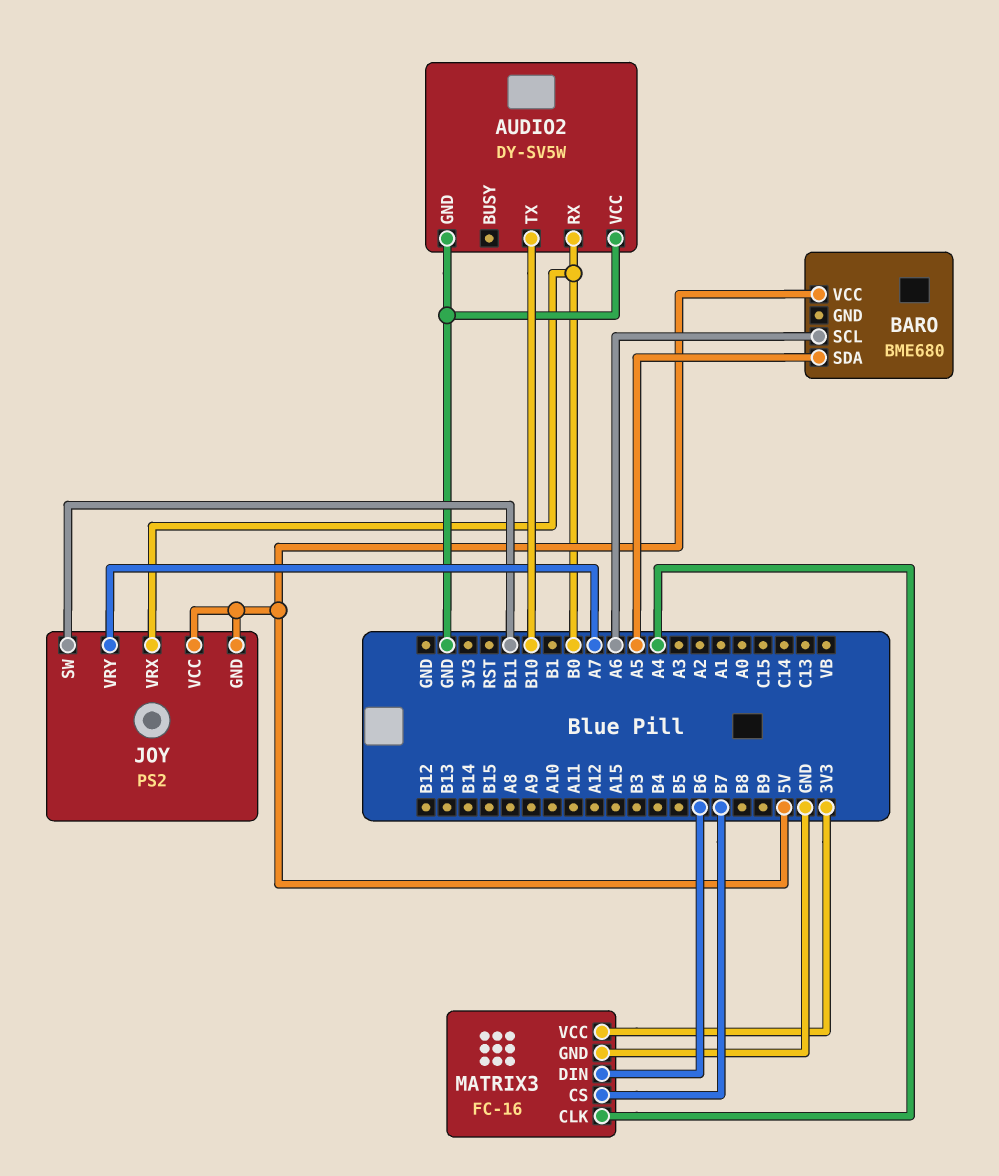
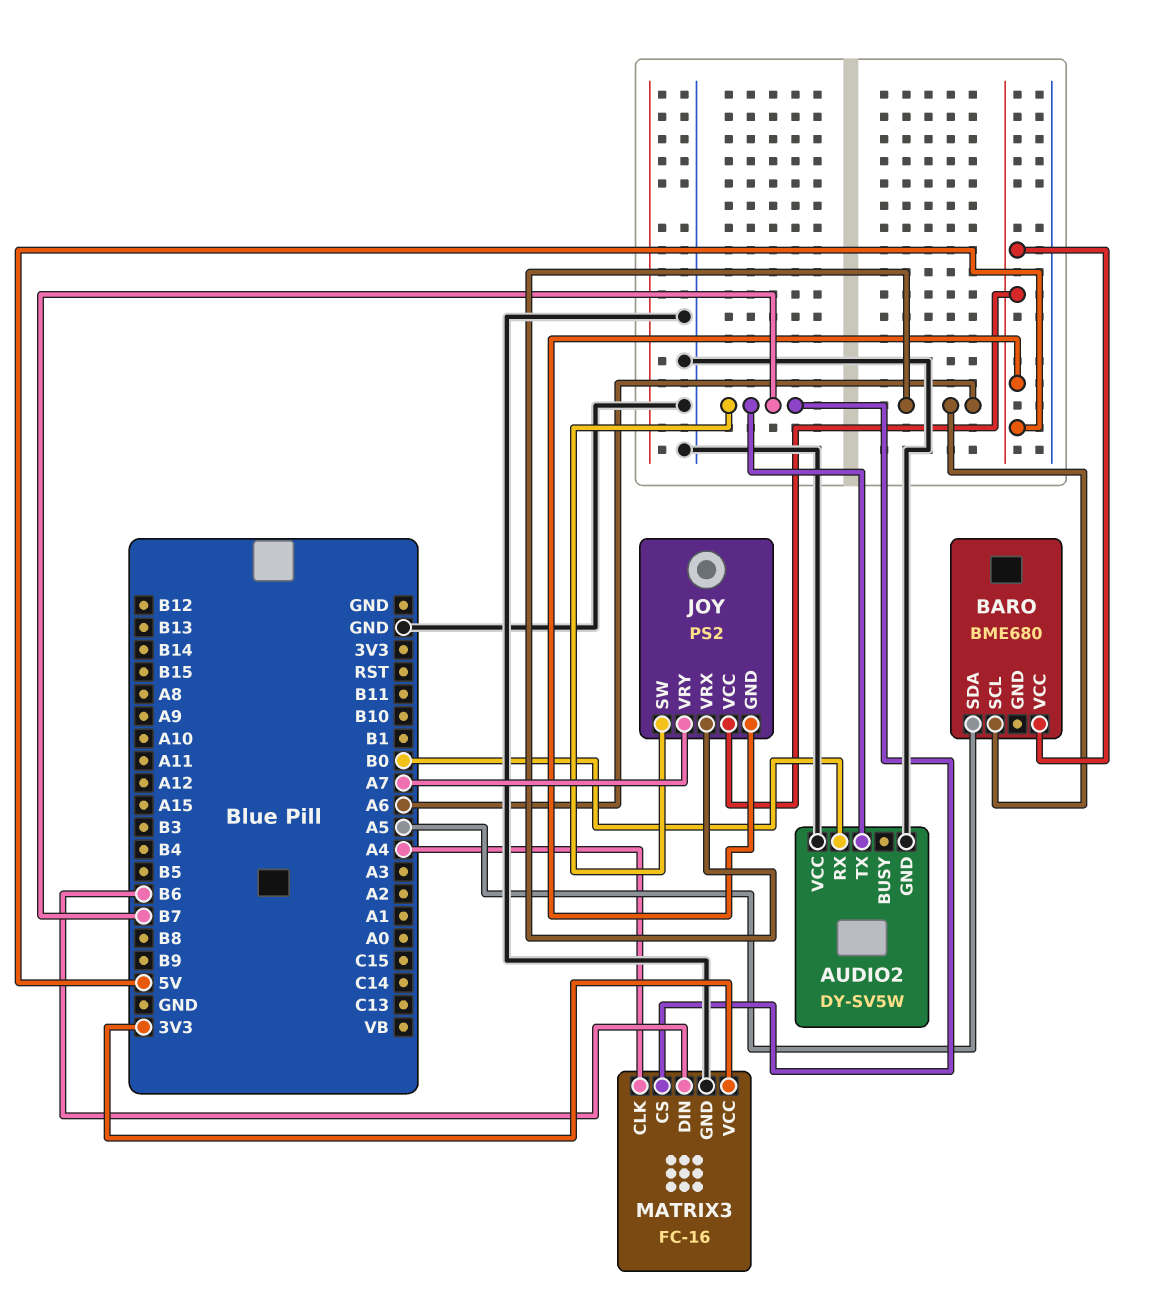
AUDIO2 pin TX: B10 -> B7
JOY pin SW: B11 -> B7
JOY pin VRX: B0 -> A6

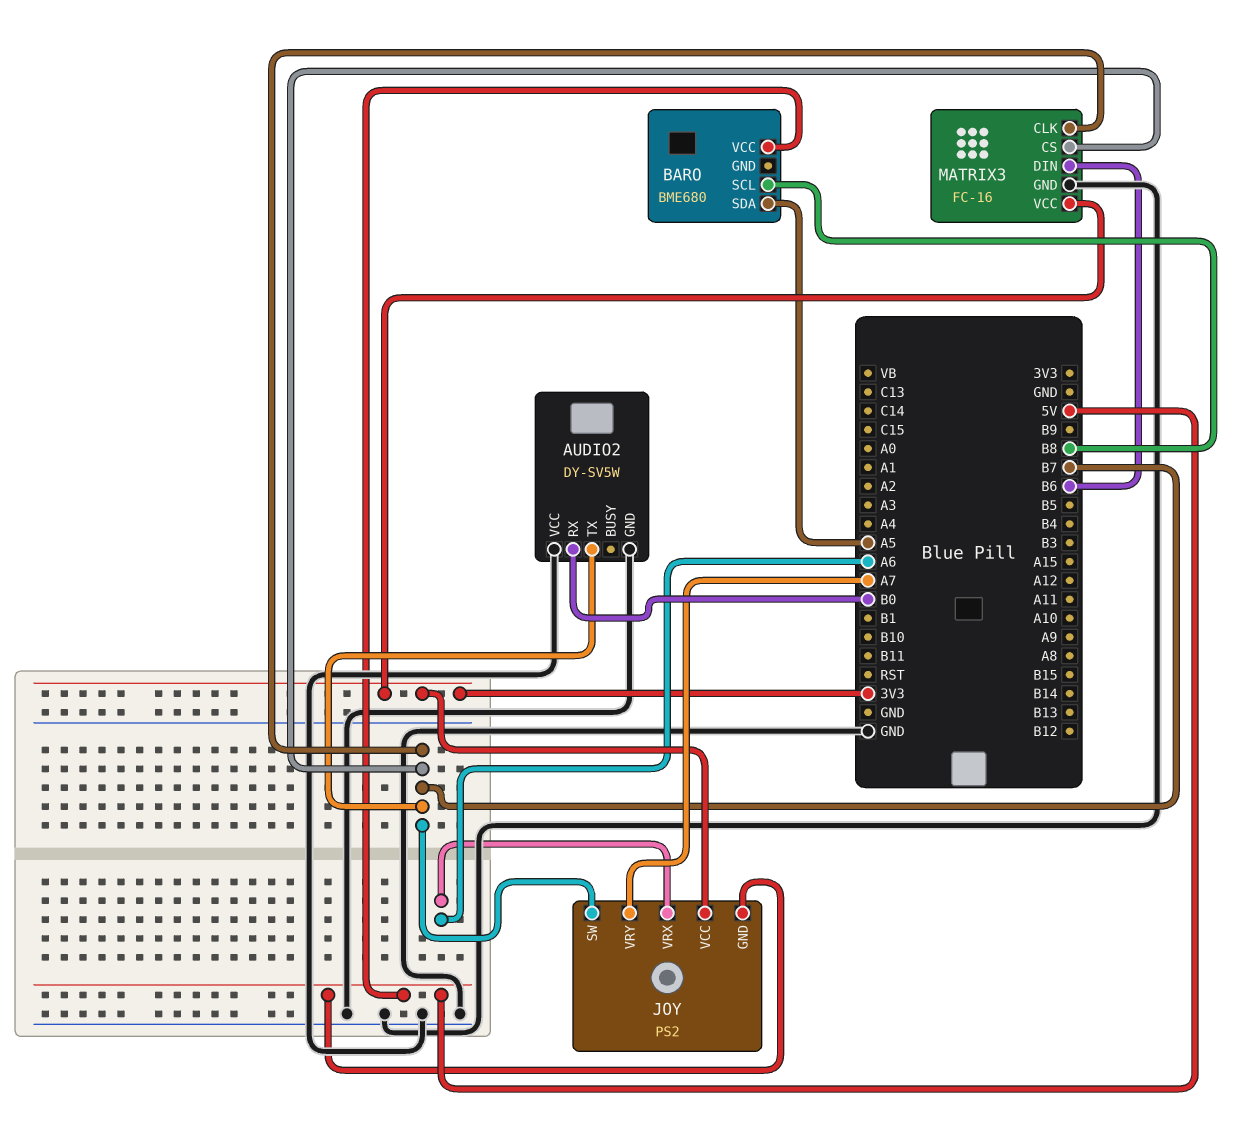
BARO pin SCL: A6 -> B8
JOY pin VCC: 5V -> 3V3
MATRIX3 pin CLK: A4 -> B7

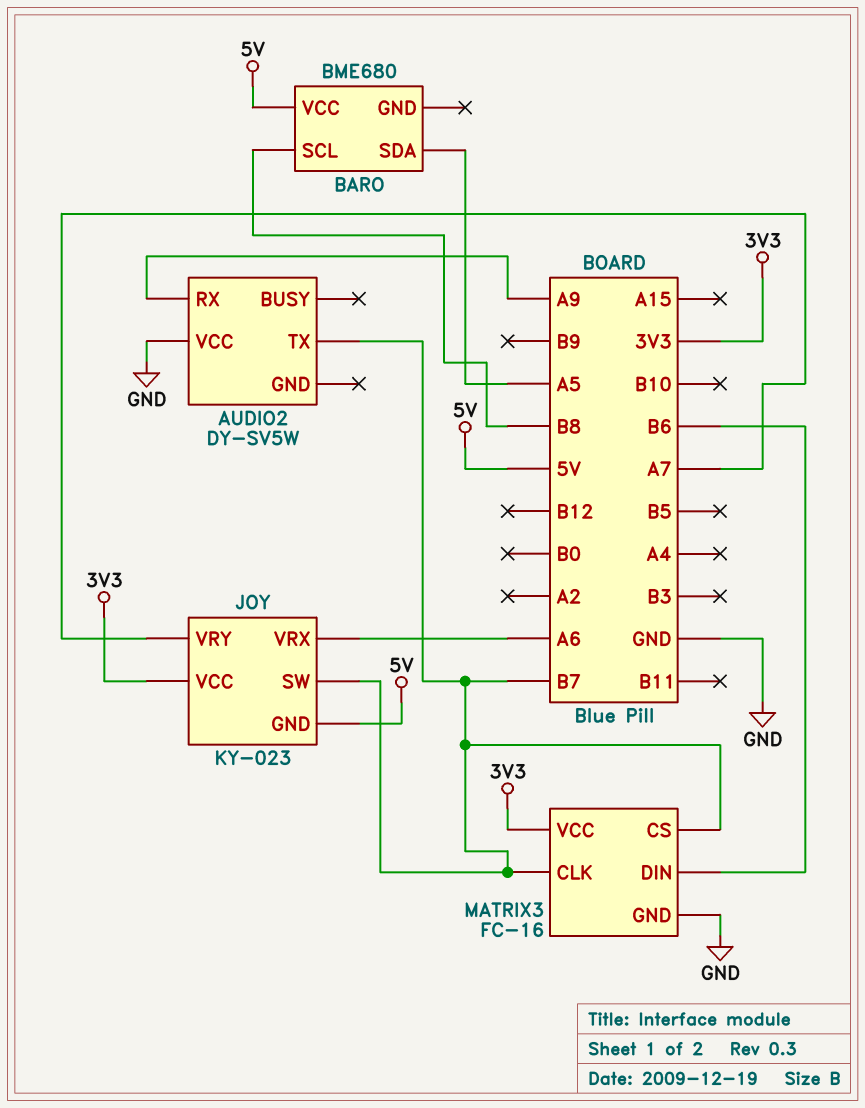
AUDIO2 pin GND: GND -> none
AUDIO2 pin RX: B0 -> A9
JOY: PS2 -> KY-023

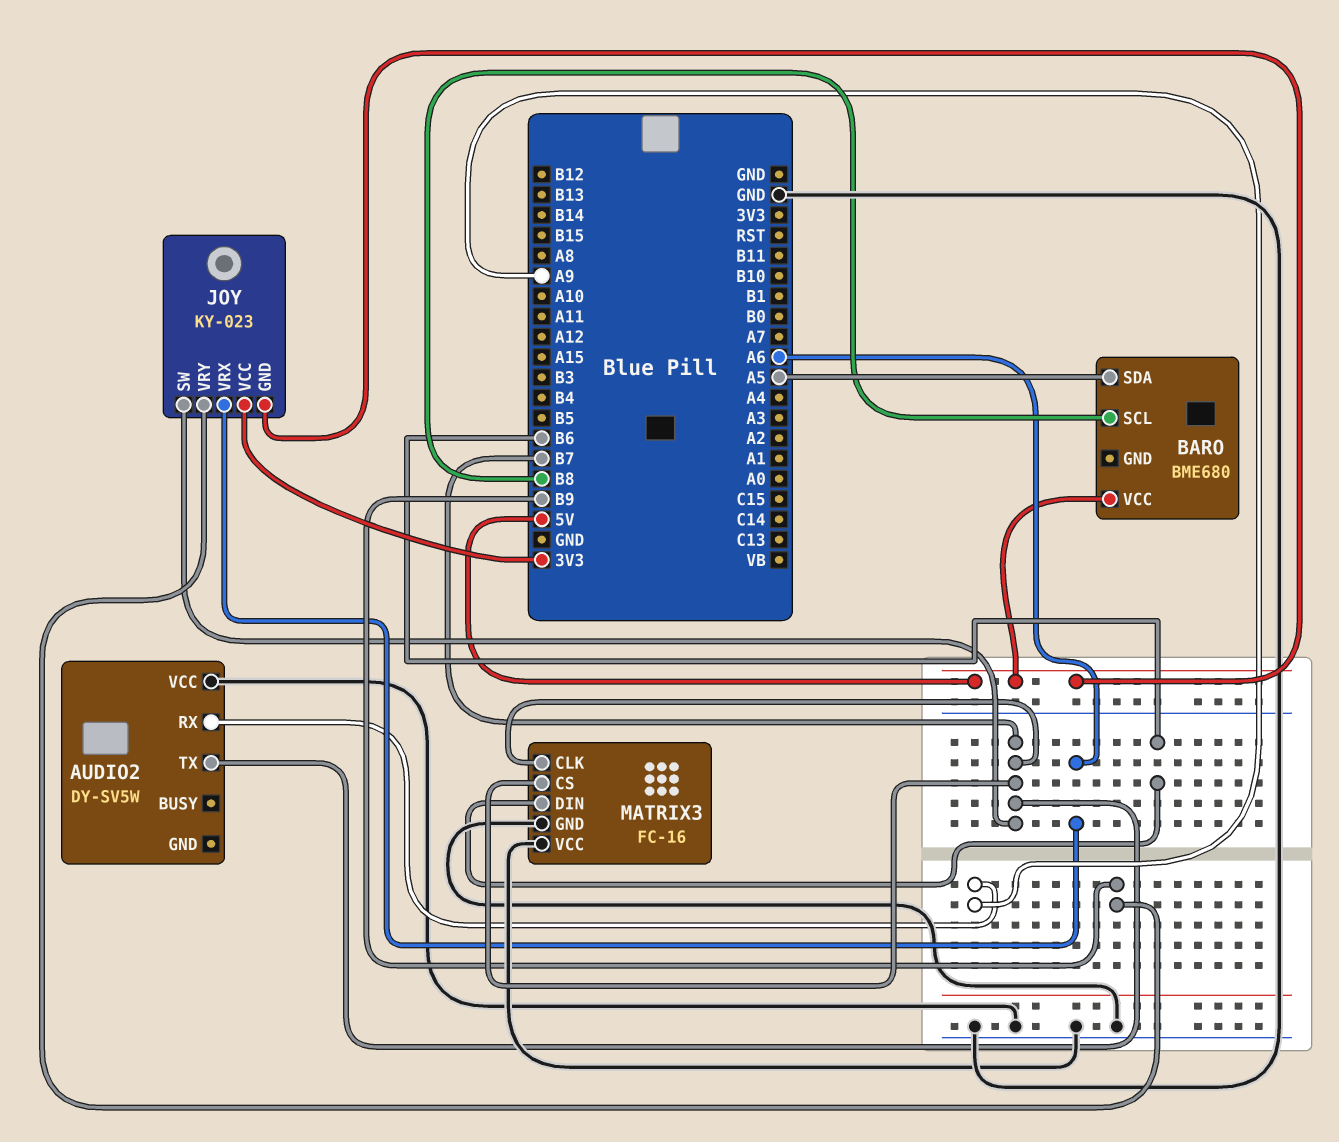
JOY pin VRY: A7 -> B9
MATRIX3 pin VCC: 3V3 -> GND

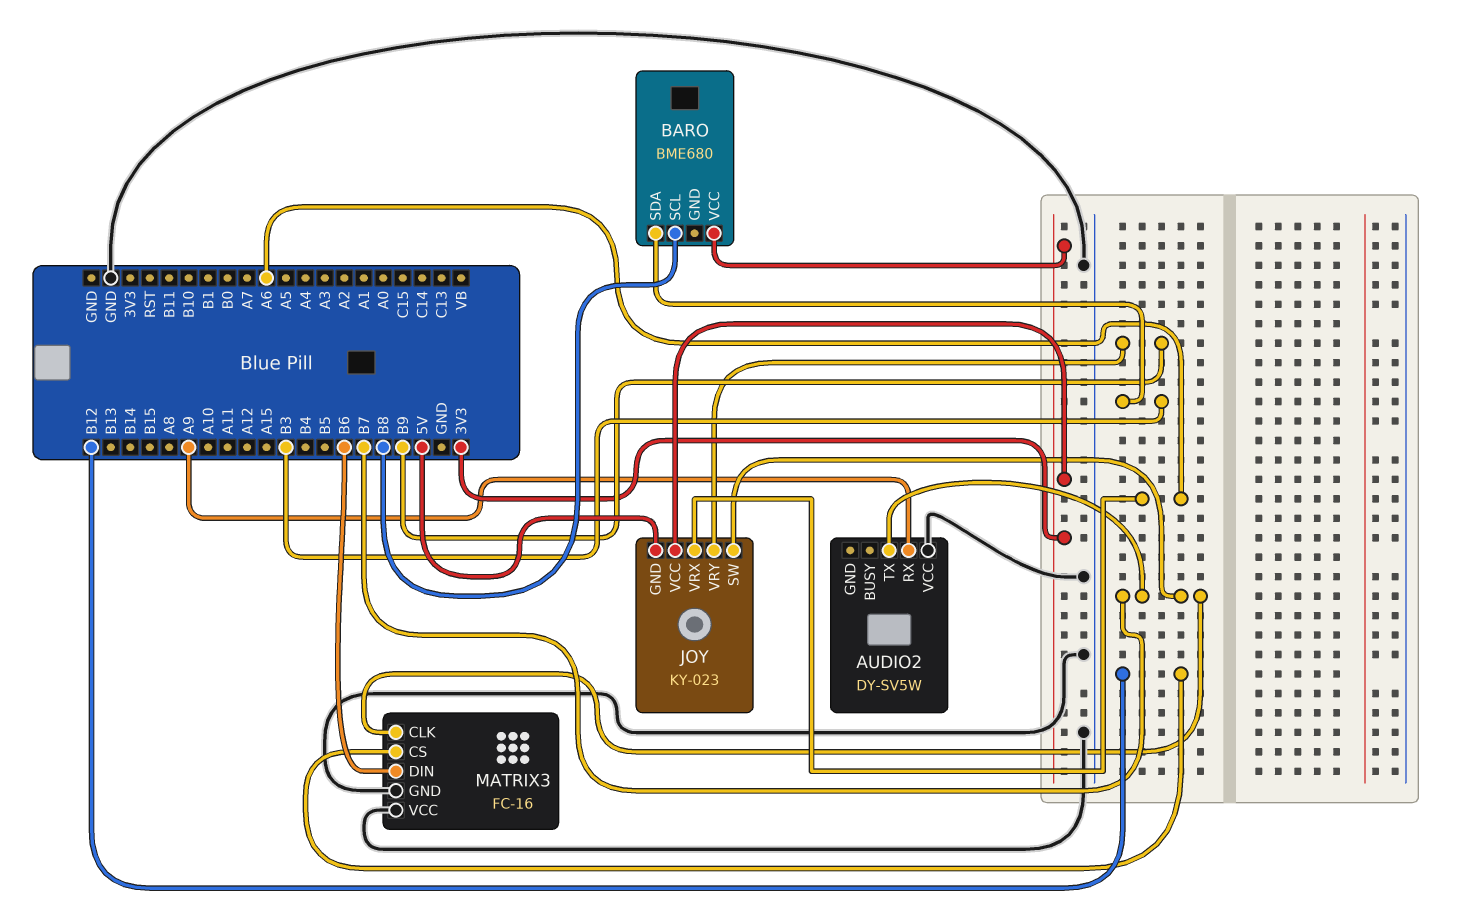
BARO pin SDA: A5 -> B3
BARO pin VCC: 5V -> 3V3
MATRIX3 pin CS: B7 -> B12

